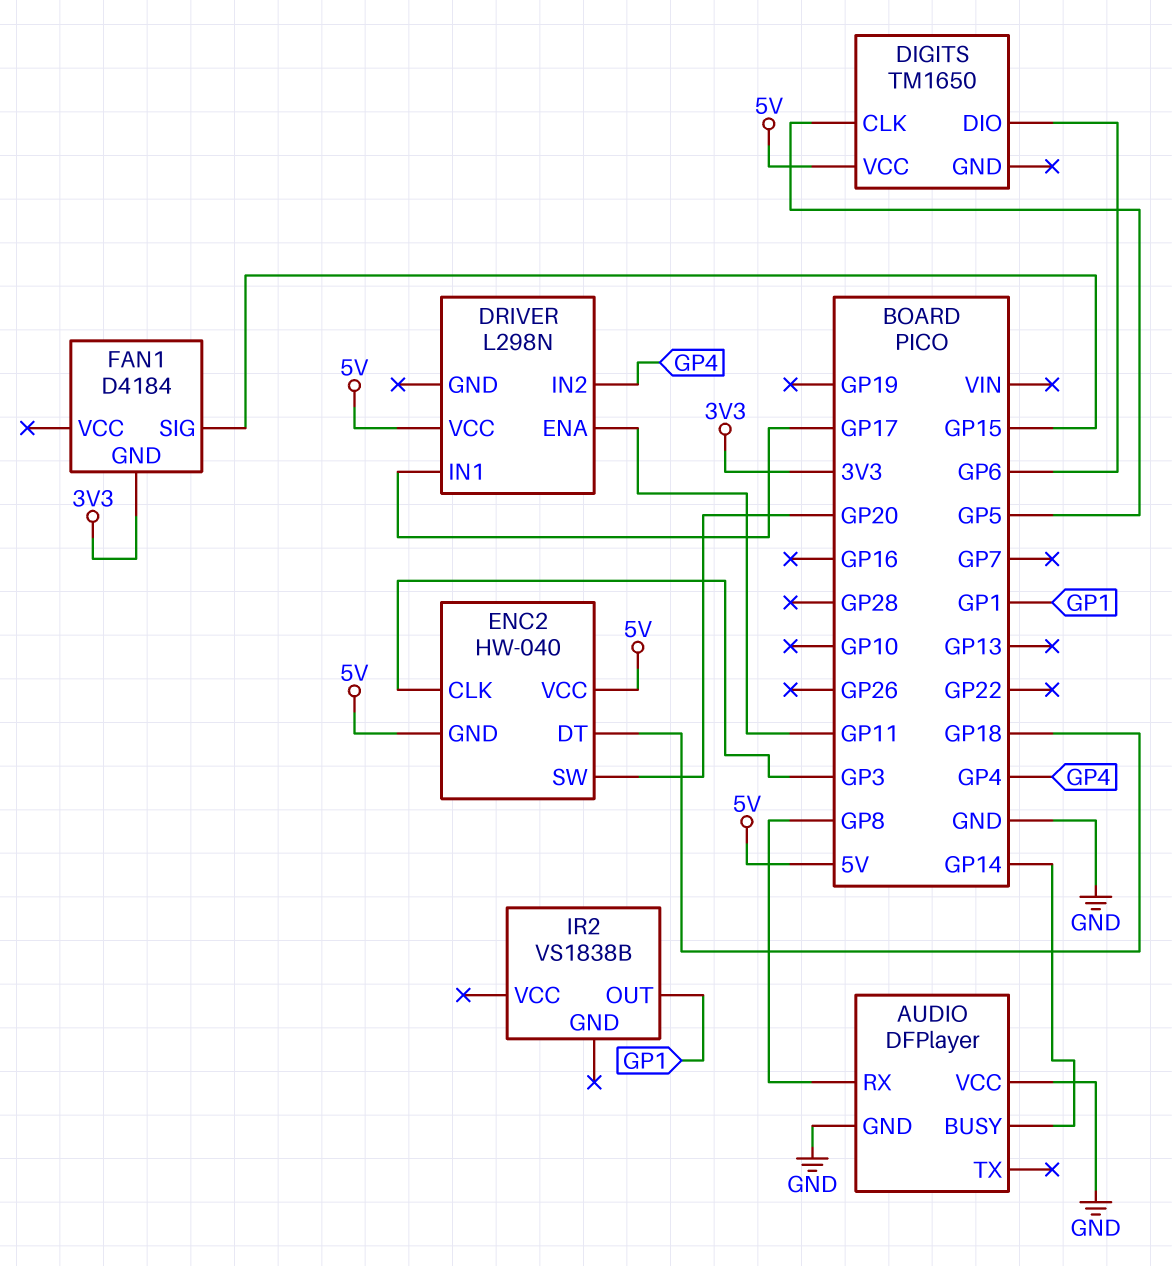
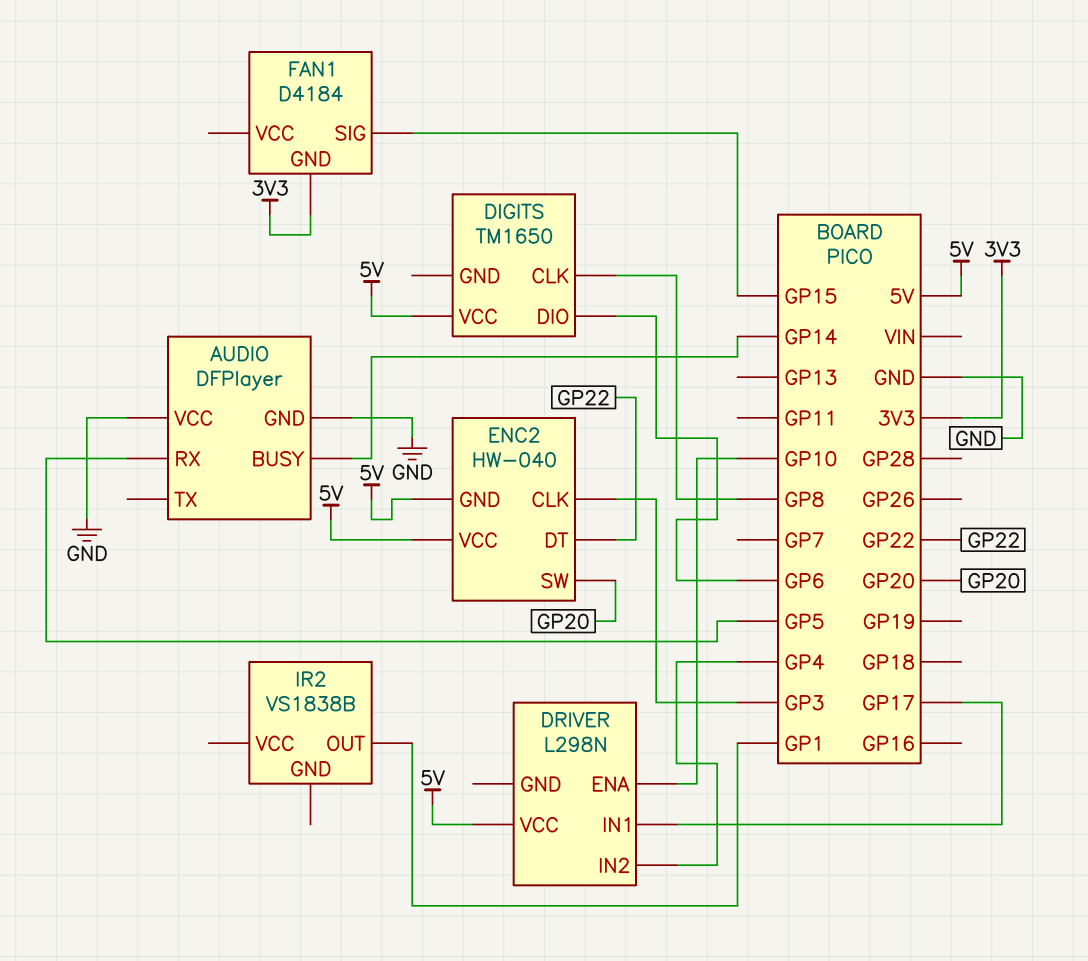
AUDIO pin RX: GP8 -> GP5
DIGITS pin CLK: GP5 -> GP8
DRIVER pin ENA: GP11 -> GP10
ENC2 pin DT: GP18 -> GP22

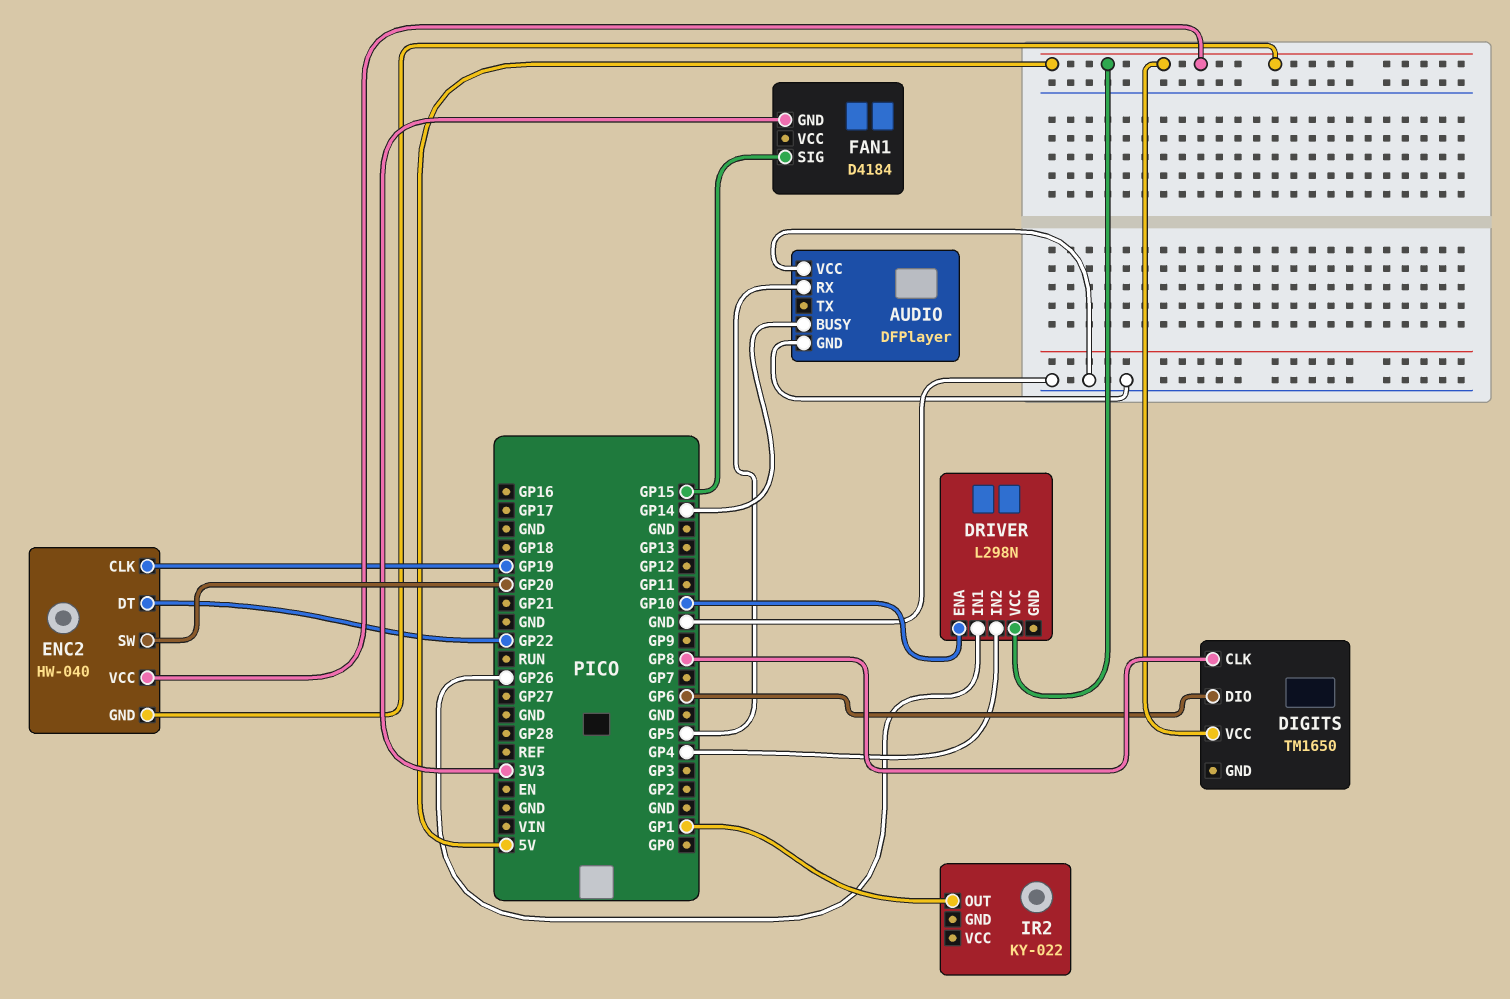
DRIVER pin IN1: GP17 -> GP26
ENC2 pin CLK: GP3 -> GP19
IR2: VS1838B -> KY-022

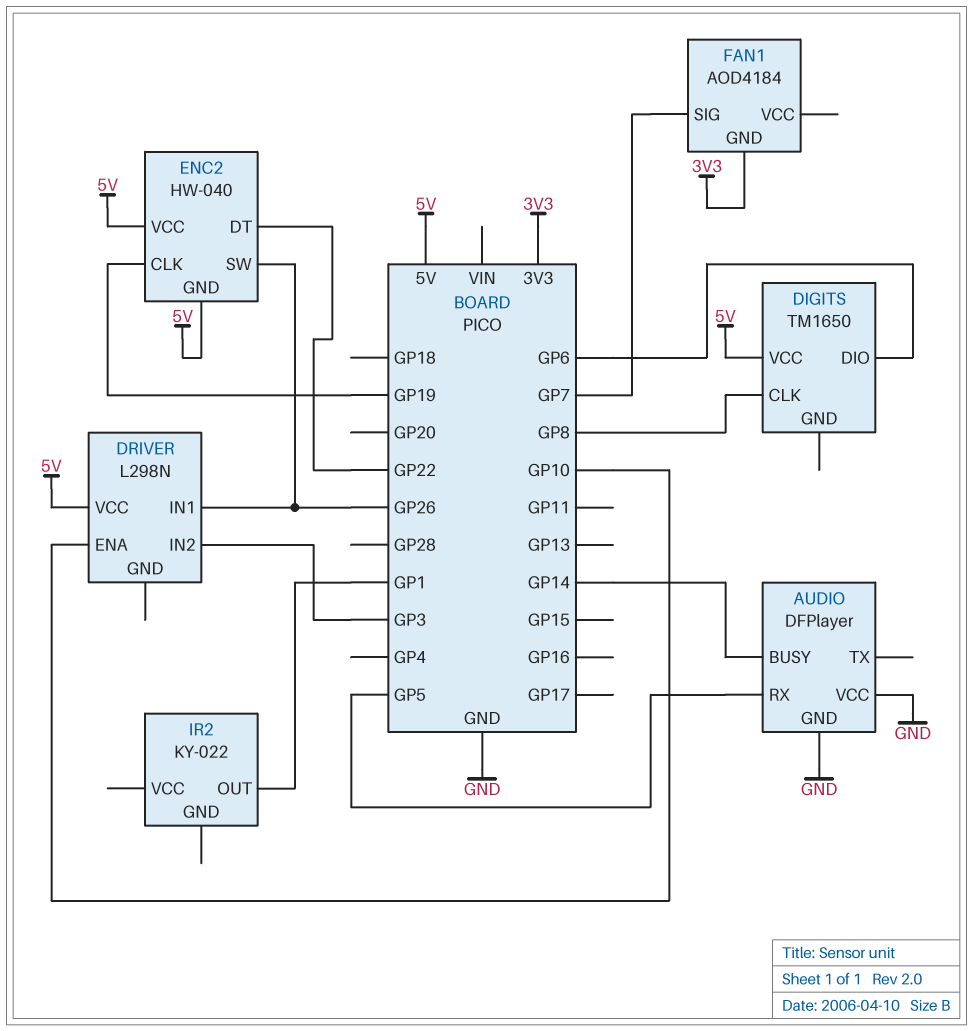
DRIVER pin IN2: GP4 -> GP3
ENC2 pin SW: GP20 -> GP26
FAN1: D4184 -> AOD4184
FAN1 pin SIG: GP15 -> GP7

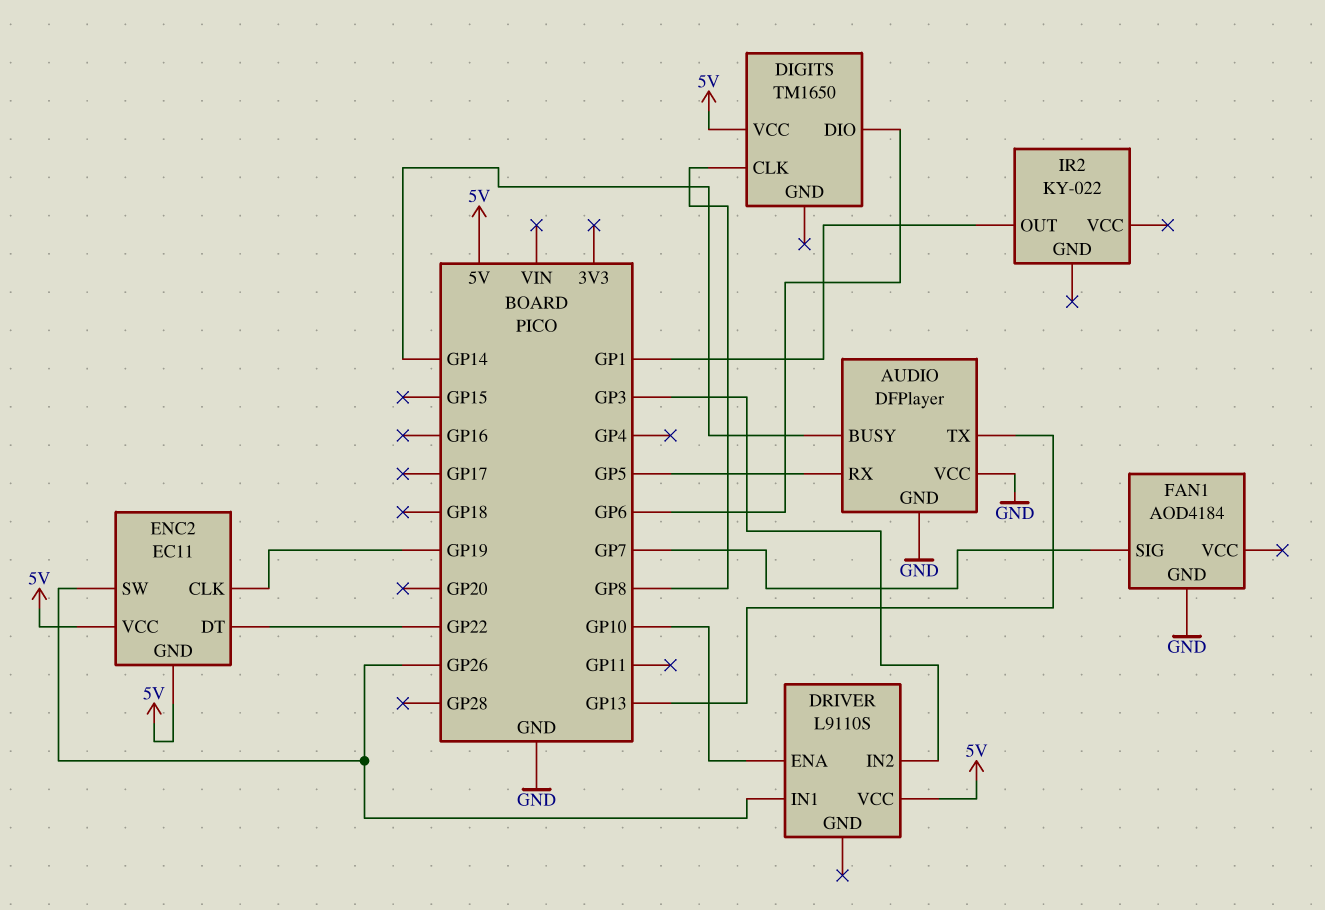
AUDIO pin TX: none -> GP13
DRIVER: L298N -> L9110S
ENC2: HW-040 -> EC11
FAN1 pin GND: 3V3 -> GND

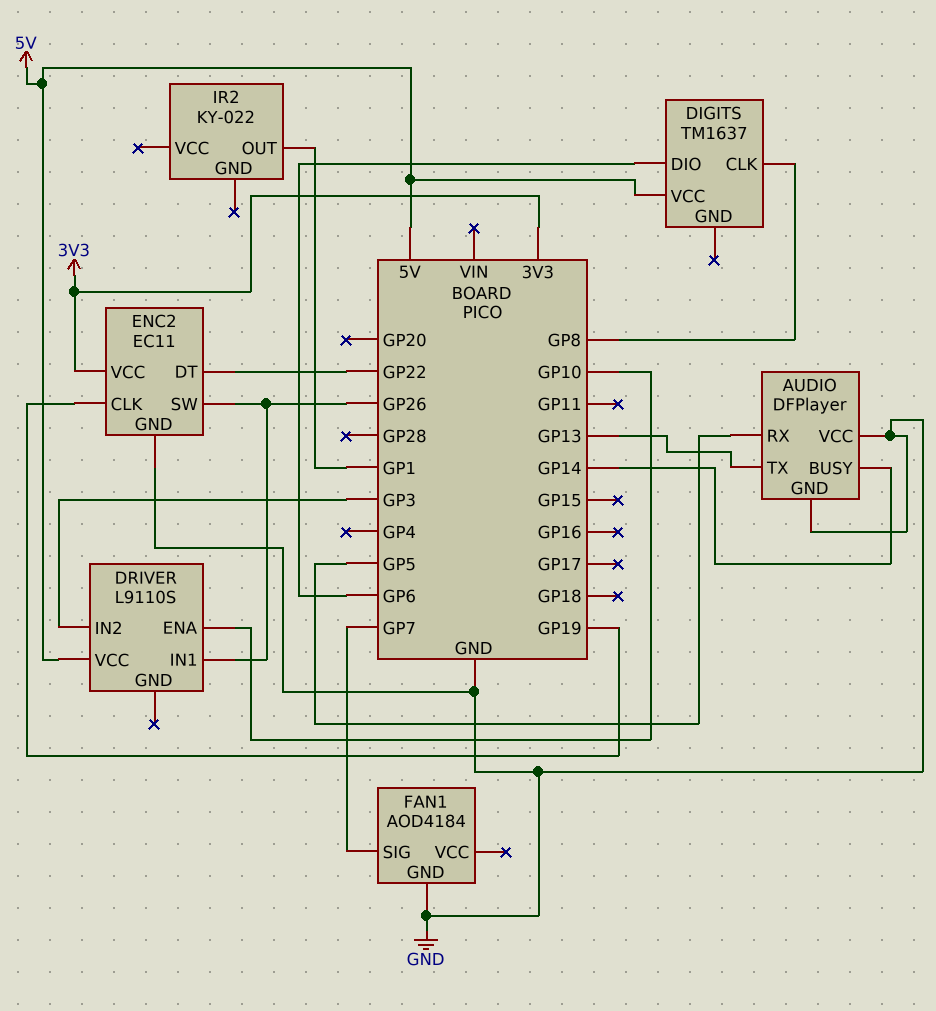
DIGITS: TM1650 -> TM1637
ENC2 pin GND: 5V -> GND
ENC2 pin VCC: 5V -> 3V3

